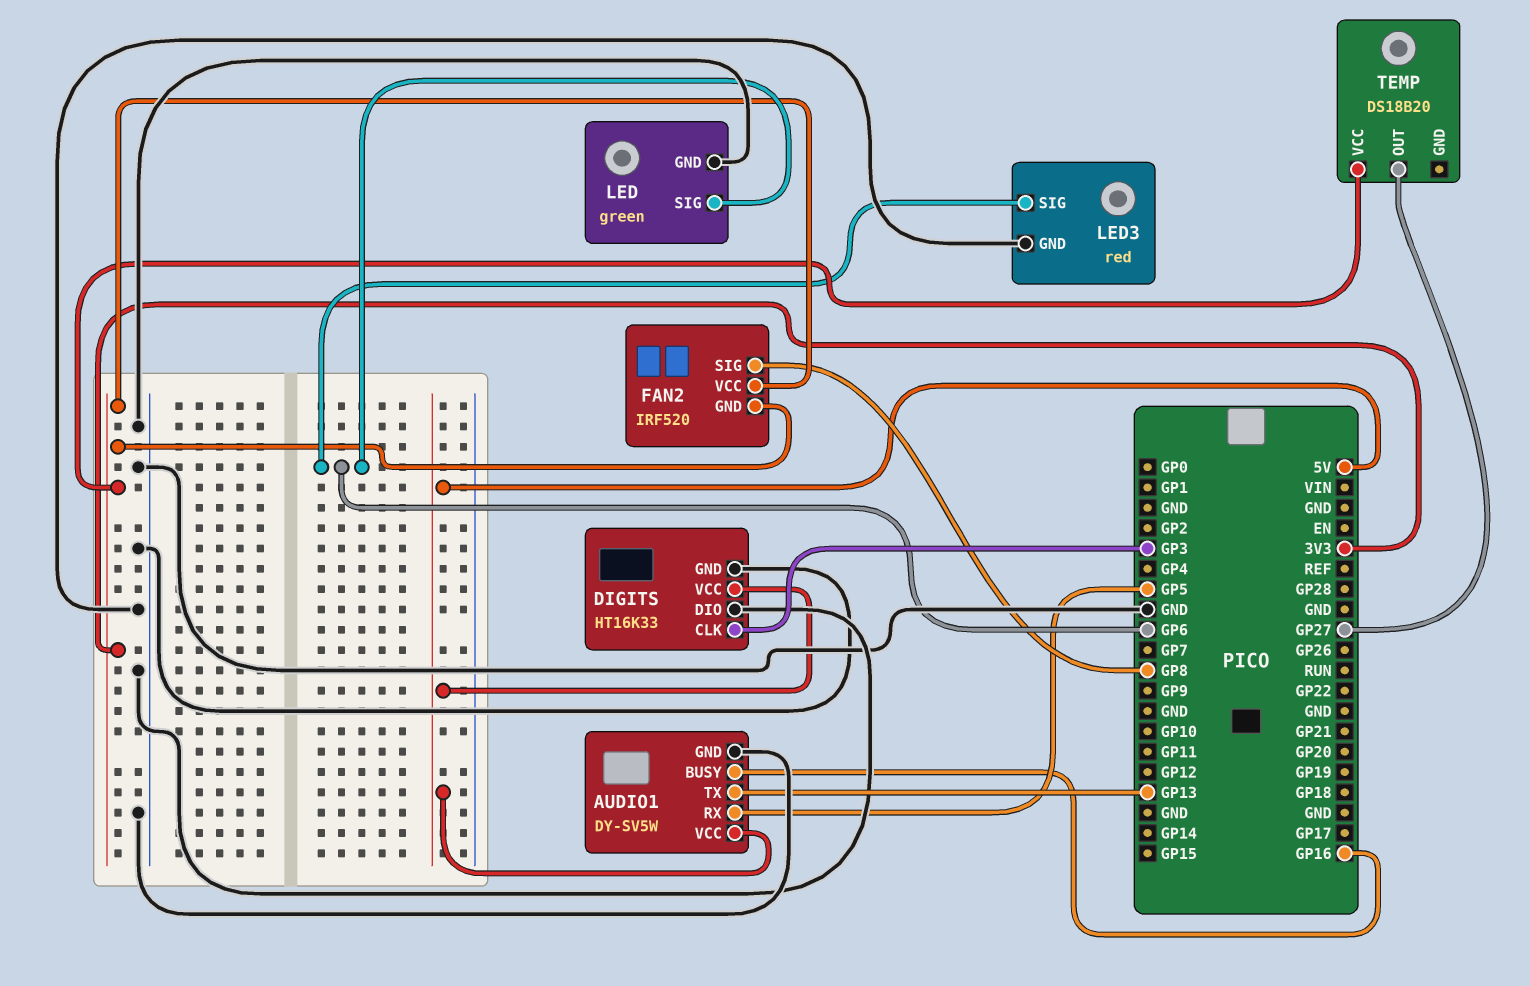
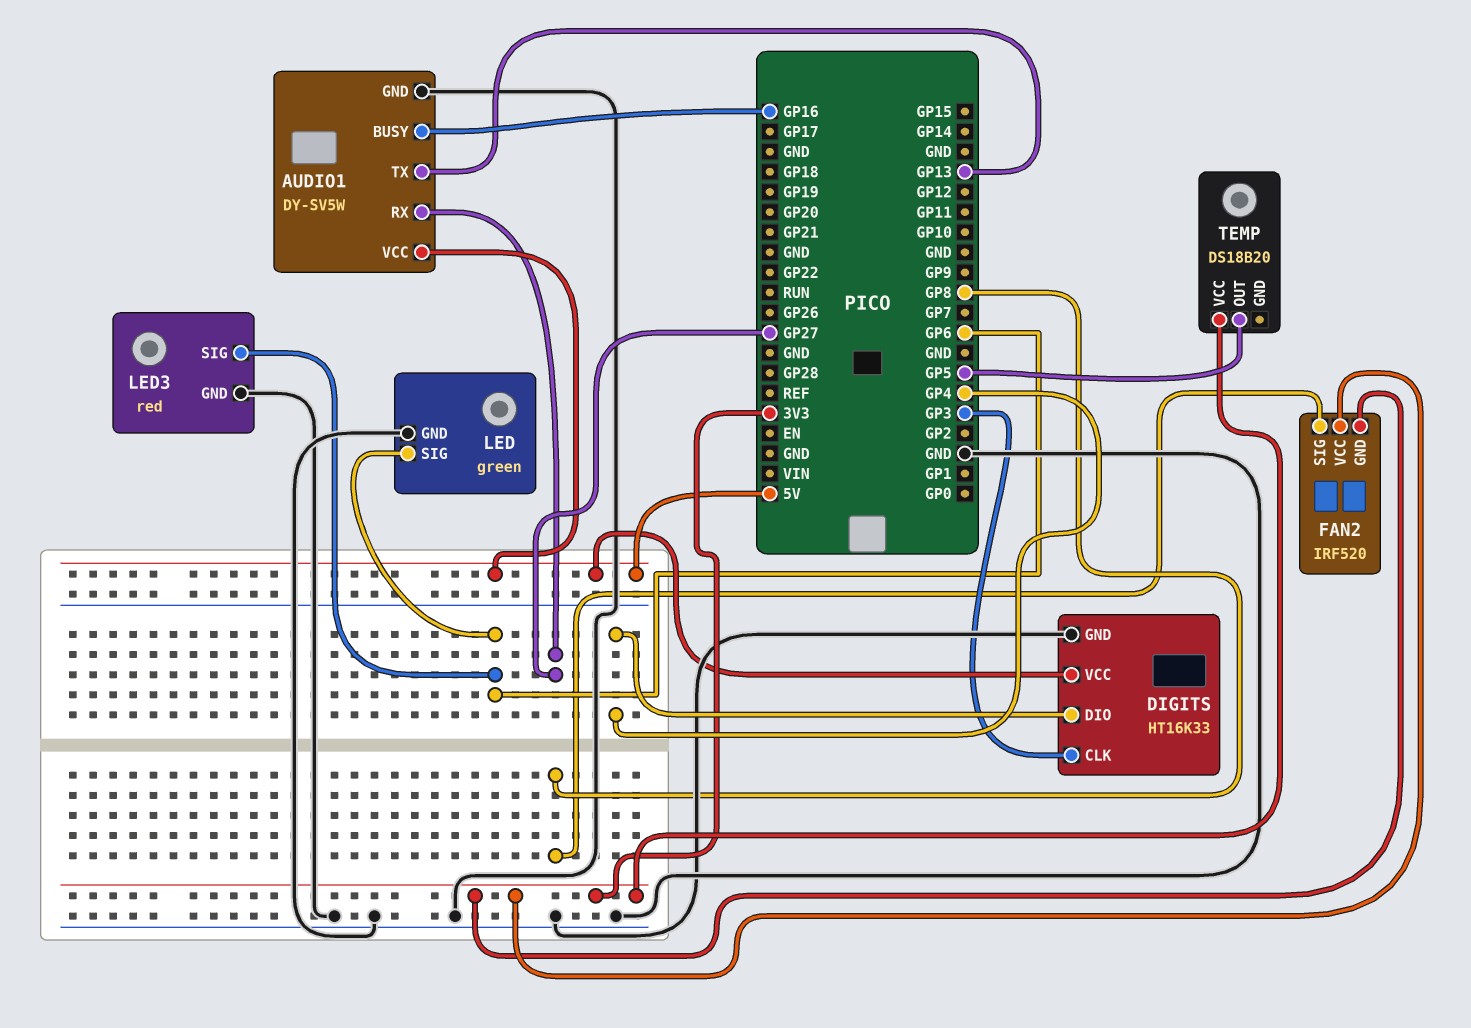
AUDIO1 pin RX: GP5 -> GP27
DIGITS pin DIO: GND -> GP4
TEMP pin OUT: GP27 -> GP5

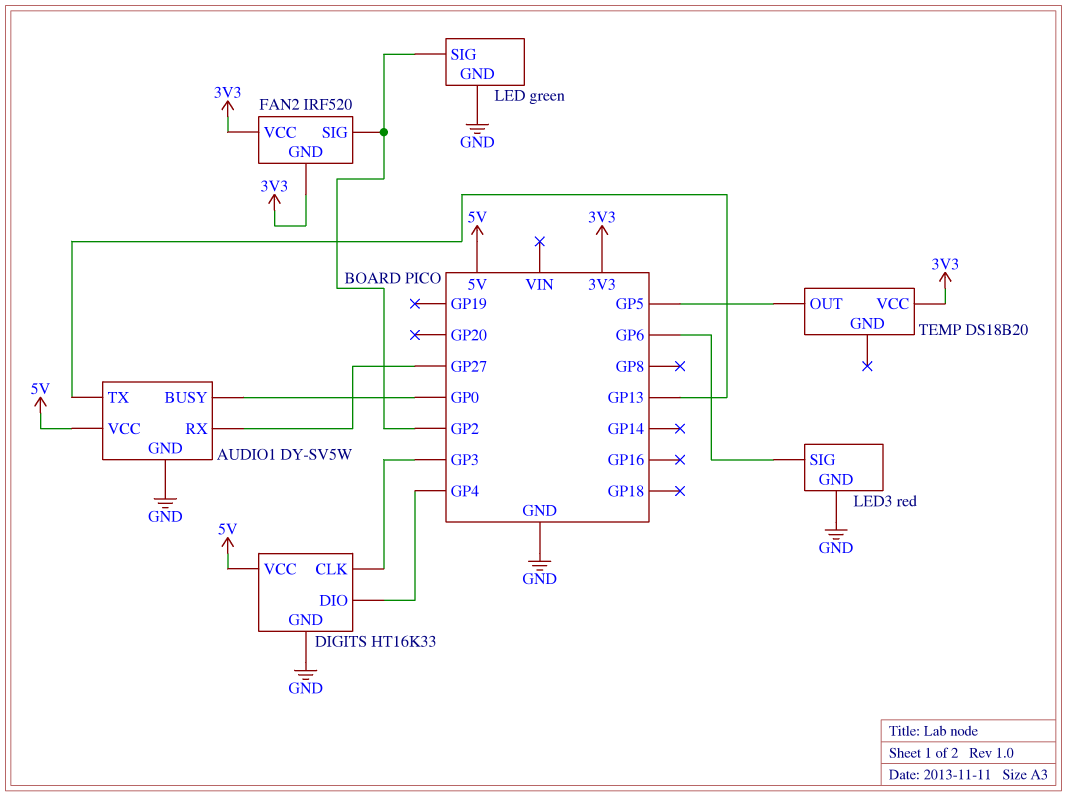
AUDIO1 pin BUSY: GP16 -> GP0
FAN2 pin SIG: GP8 -> GP2
LED pin SIG: GP6 -> GP2

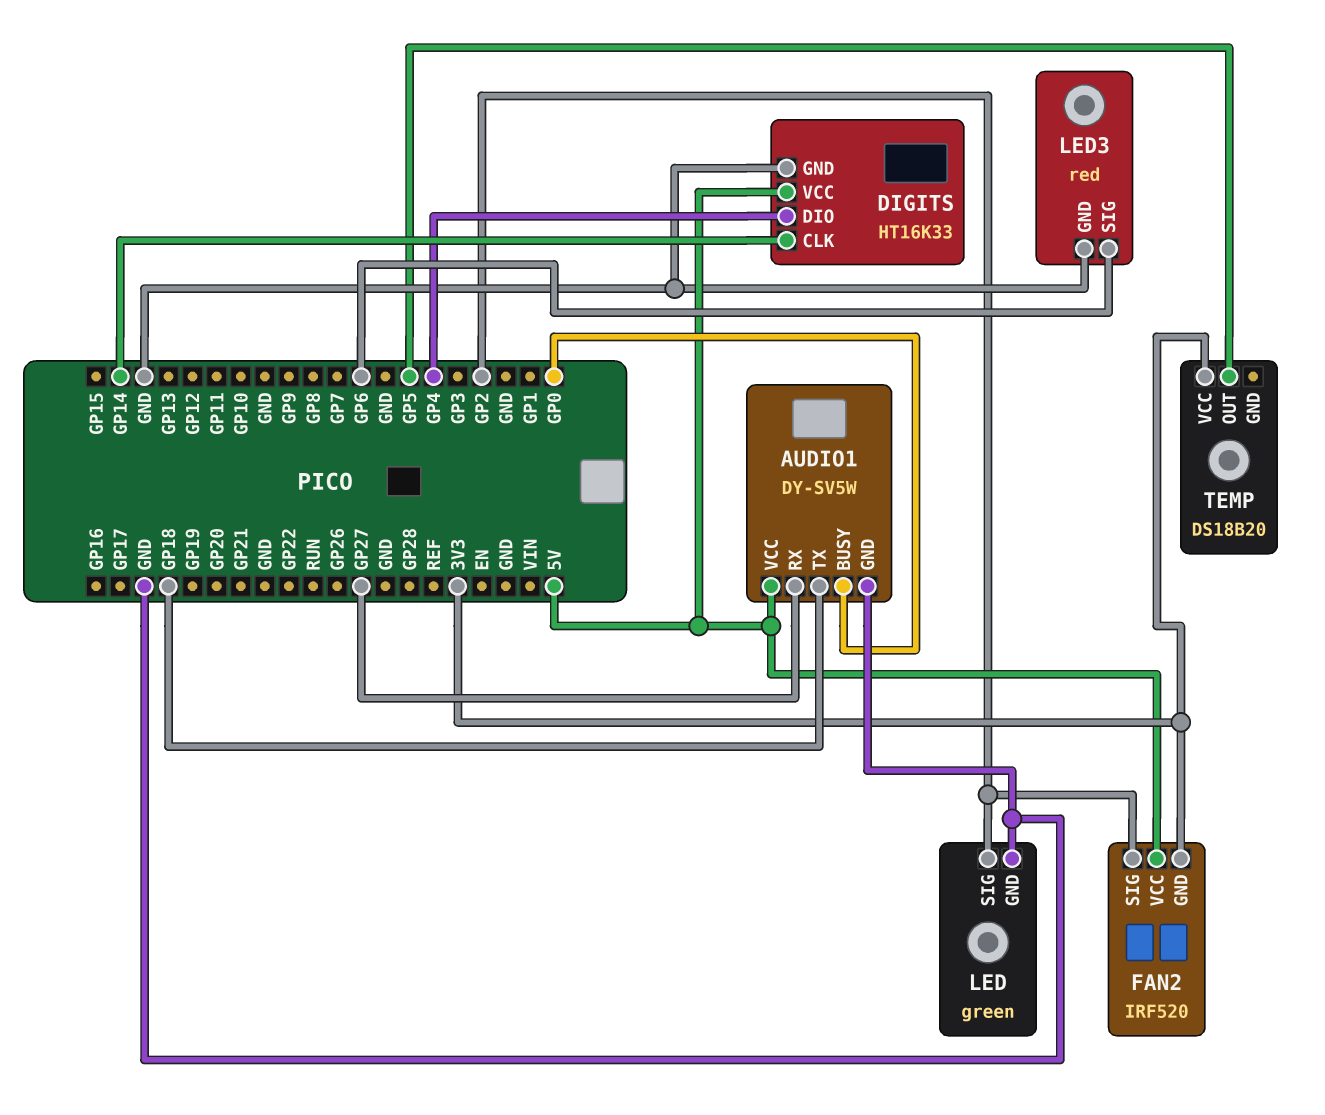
AUDIO1 pin TX: GP13 -> GP18
DIGITS pin CLK: GP3 -> GP14
FAN2 pin VCC: 3V3 -> 5V

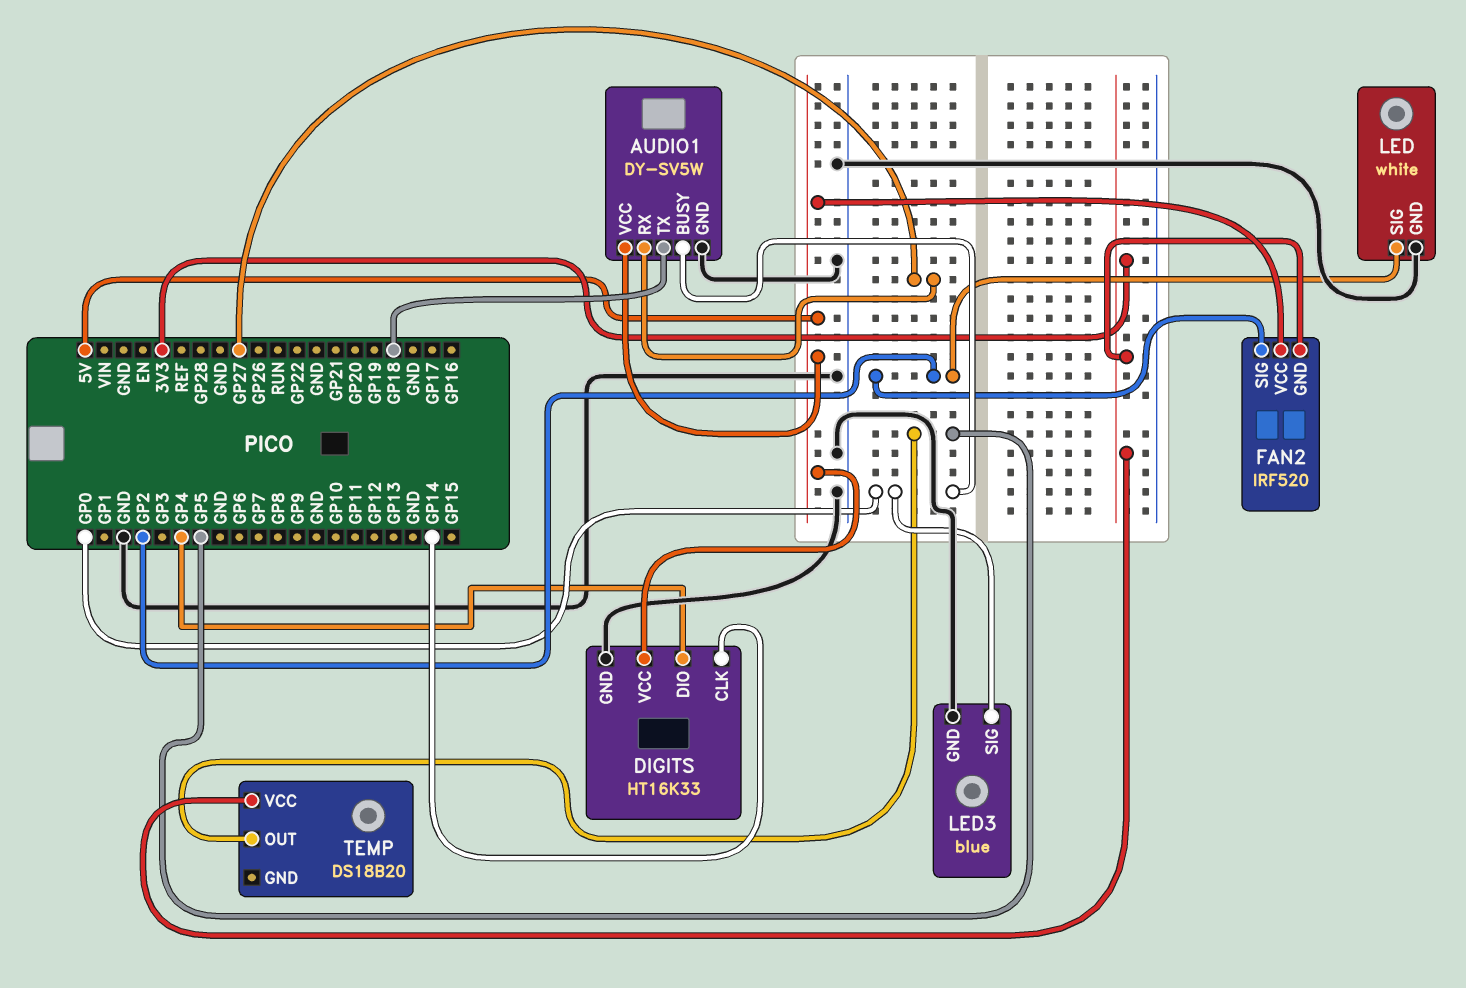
LED: green -> white
LED3: red -> blue
LED3 pin SIG: GP6 -> GP0

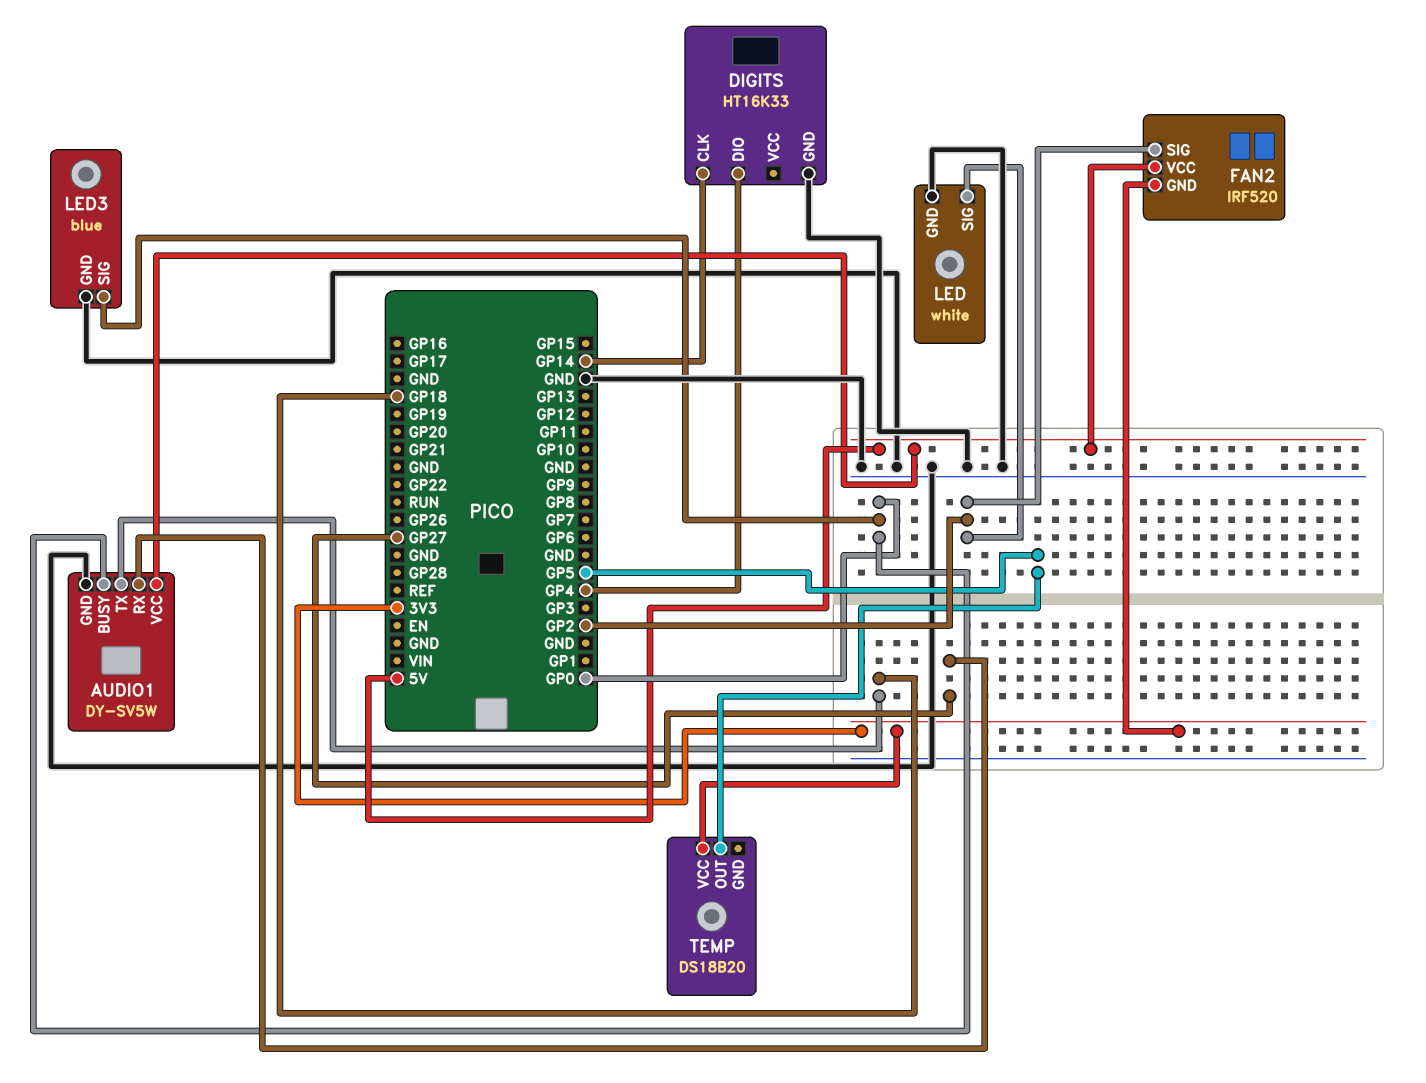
DIGITS pin VCC: 5V -> none

